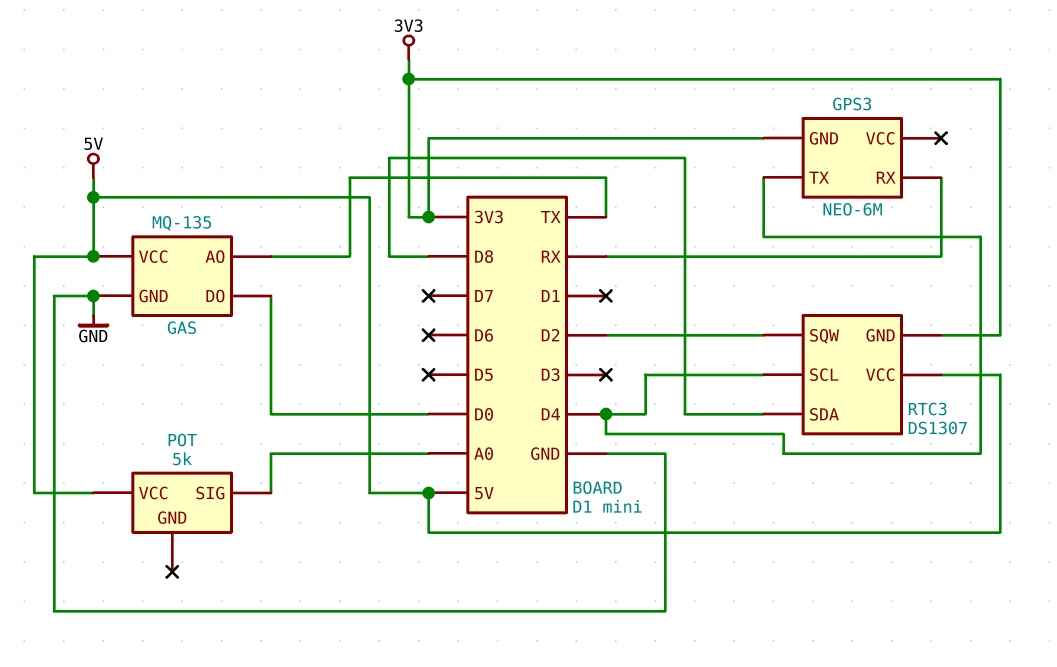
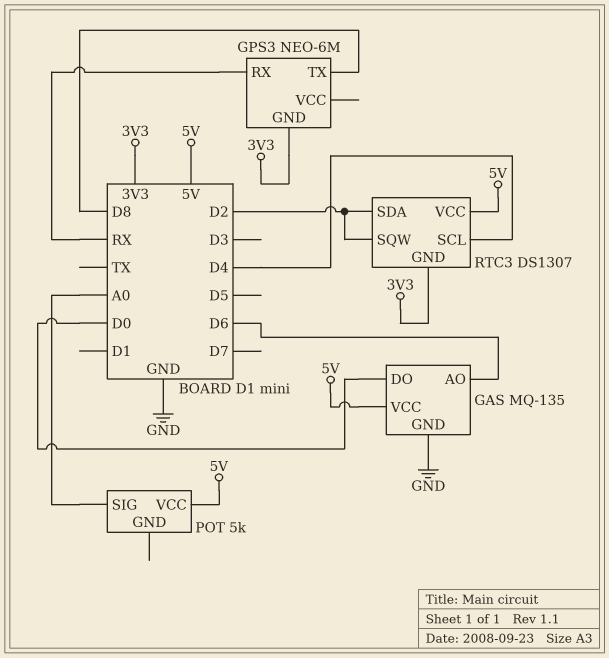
GAS pin AO: TX -> D6
GPS3 pin TX: D4 -> D8
RTC3 pin SDA: D8 -> D2

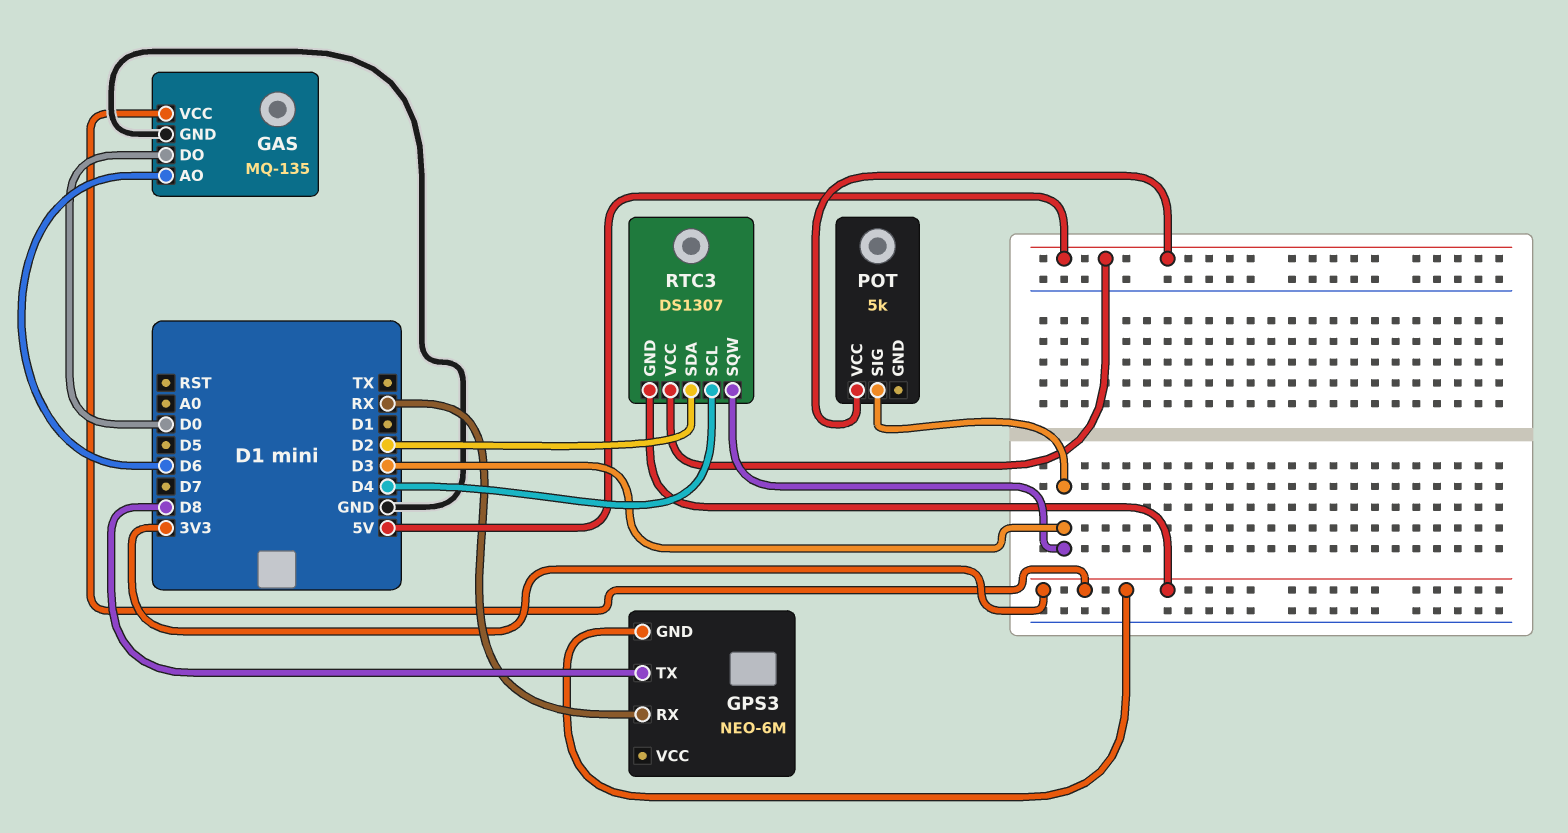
GAS pin VCC: 5V -> 3V3
POT pin SIG: A0 -> D3
RTC3 pin SQW: D2 -> D3

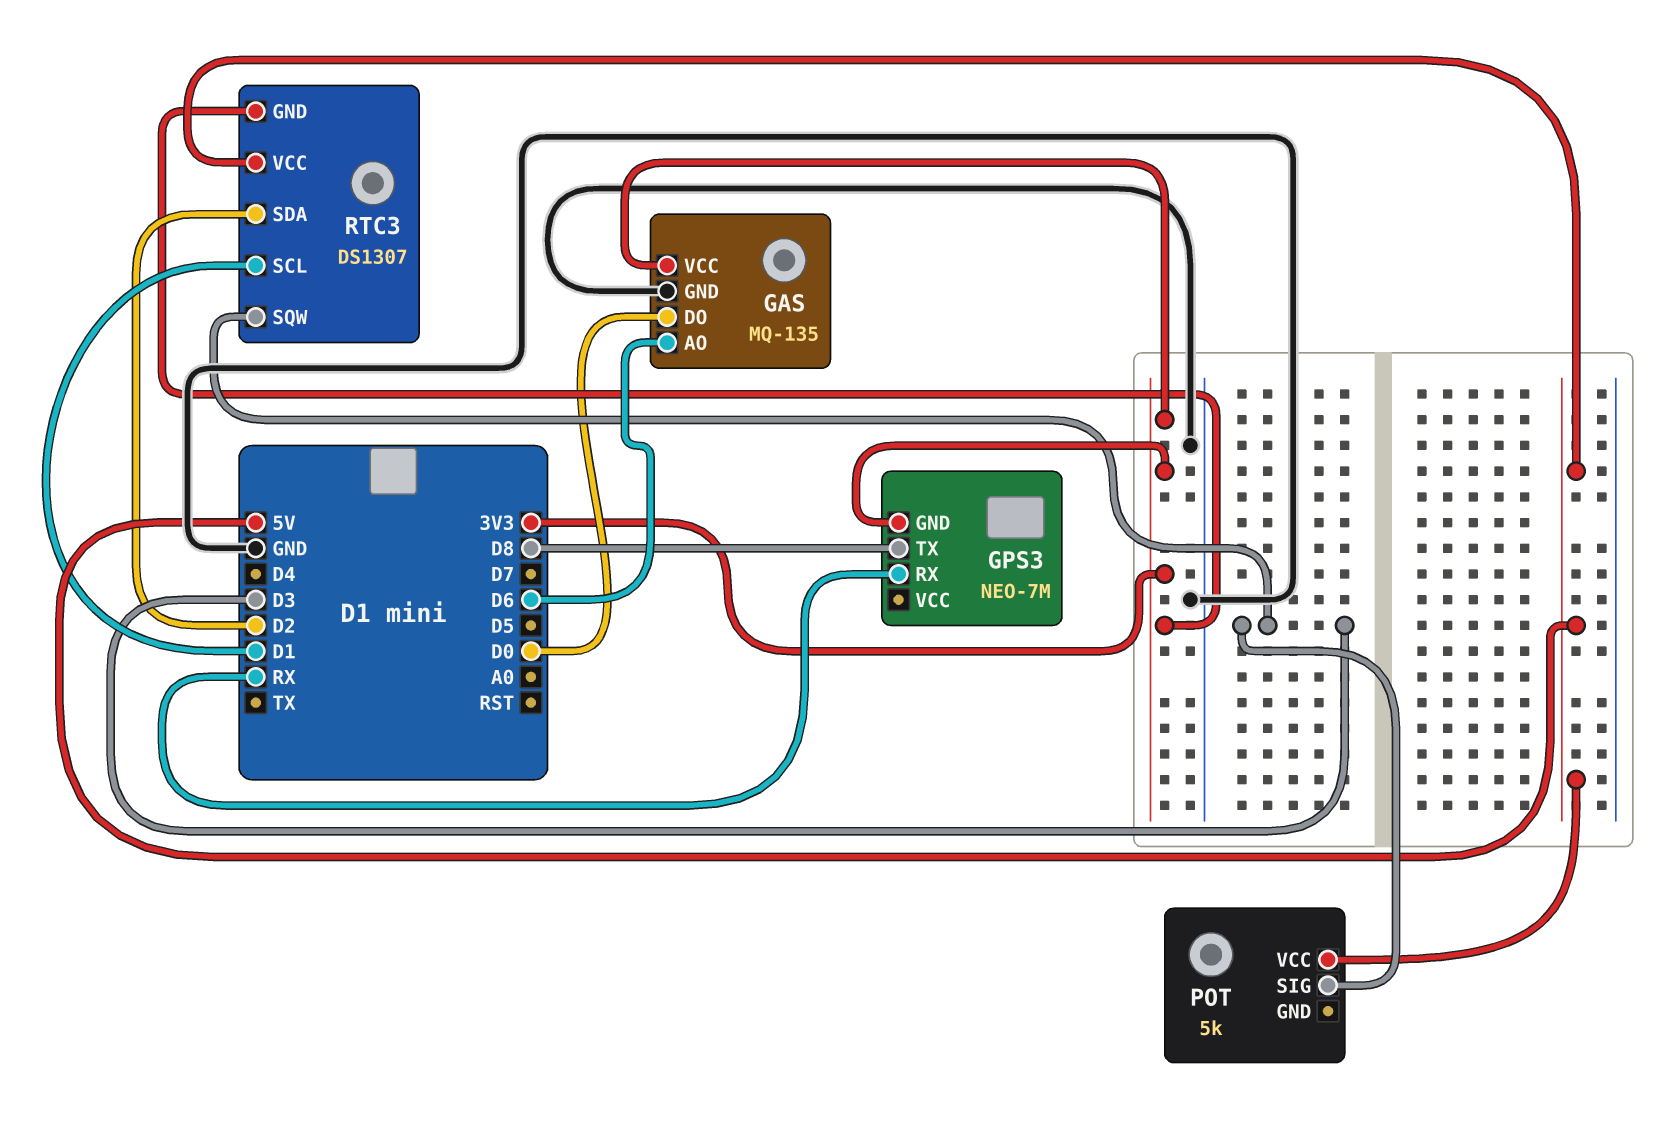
GPS3: NEO-6M -> NEO-7M
RTC3 pin SCL: D4 -> D1

